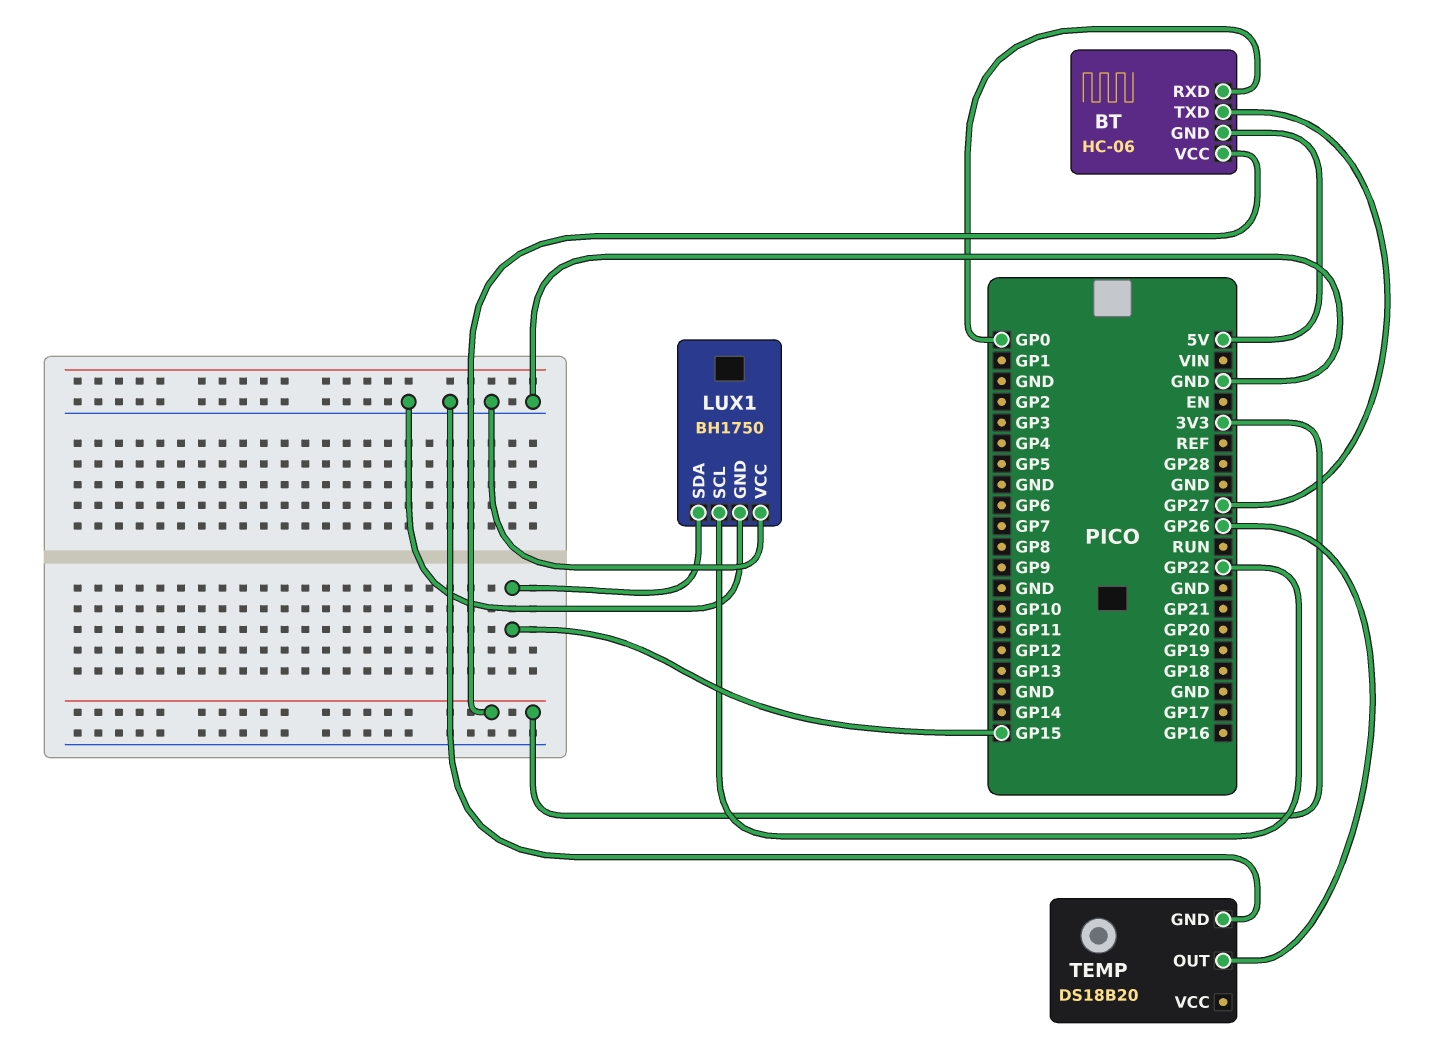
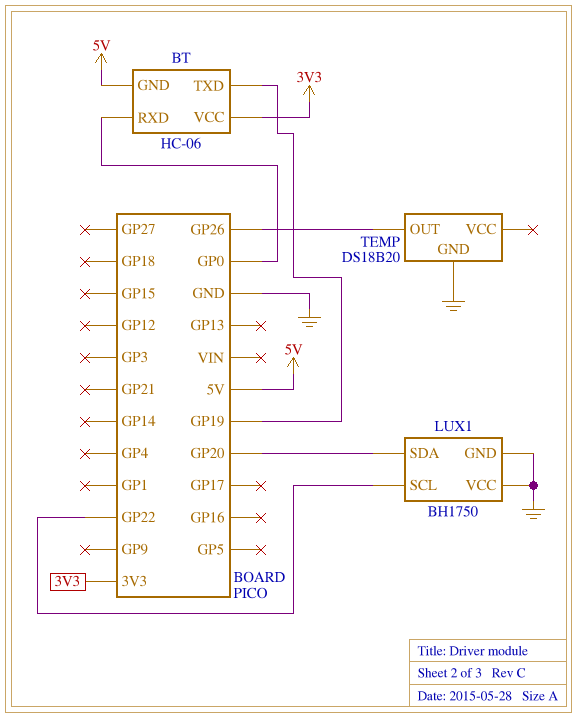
BT pin TXD: GP27 -> GP19
LUX1 pin SDA: GP15 -> GP20

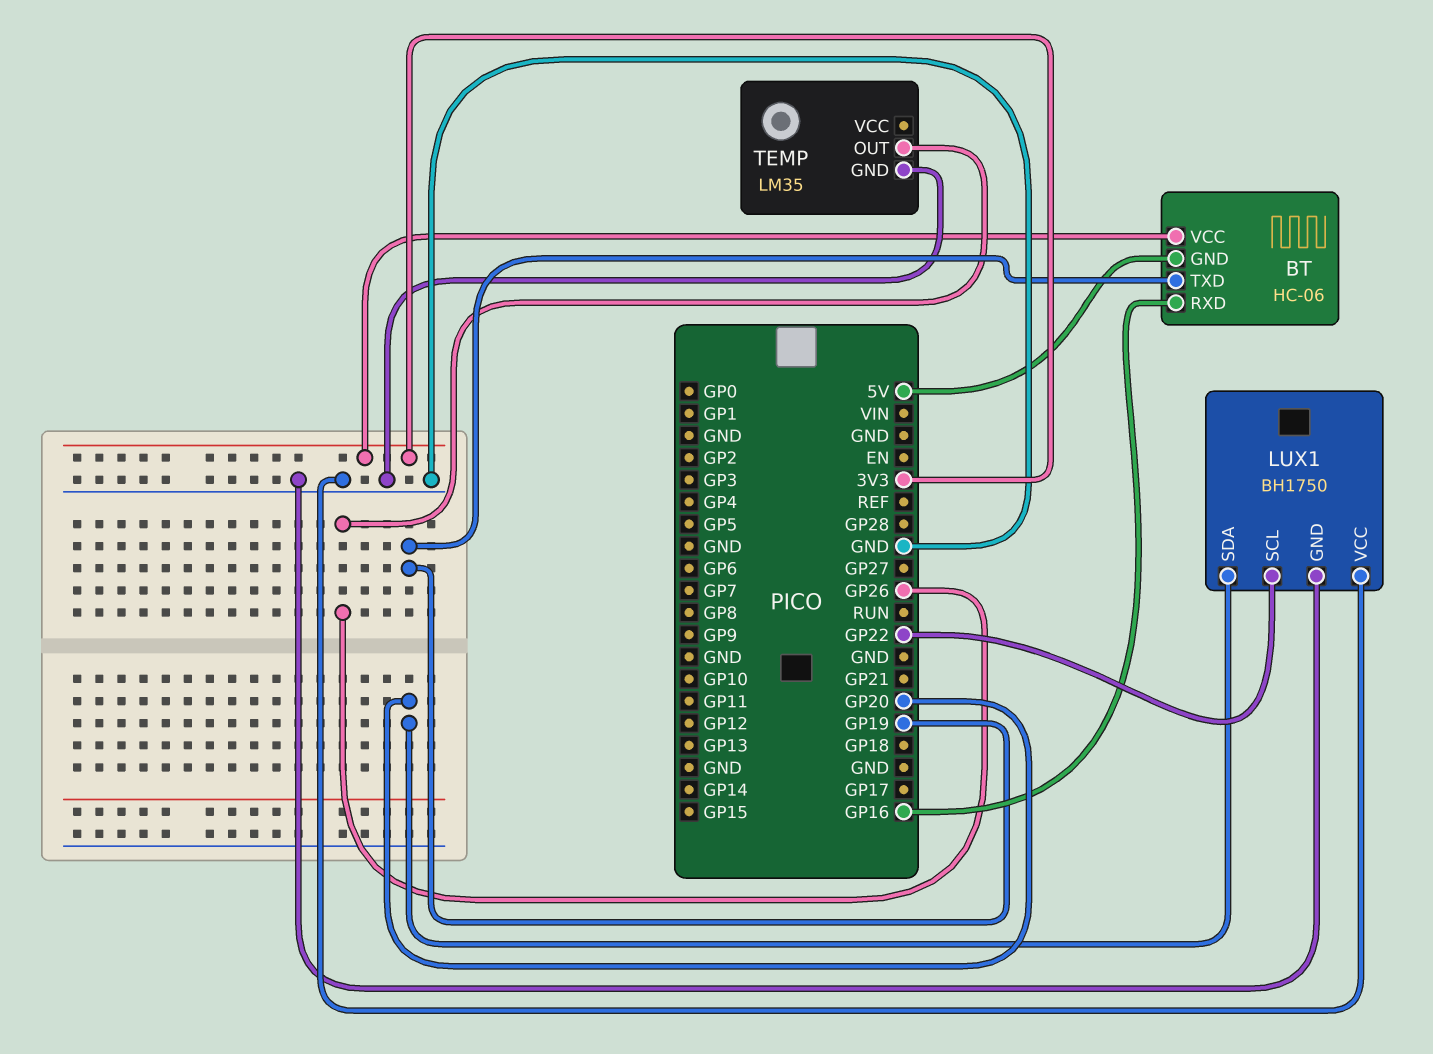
BT pin RXD: GP0 -> GP16
TEMP: DS18B20 -> LM35

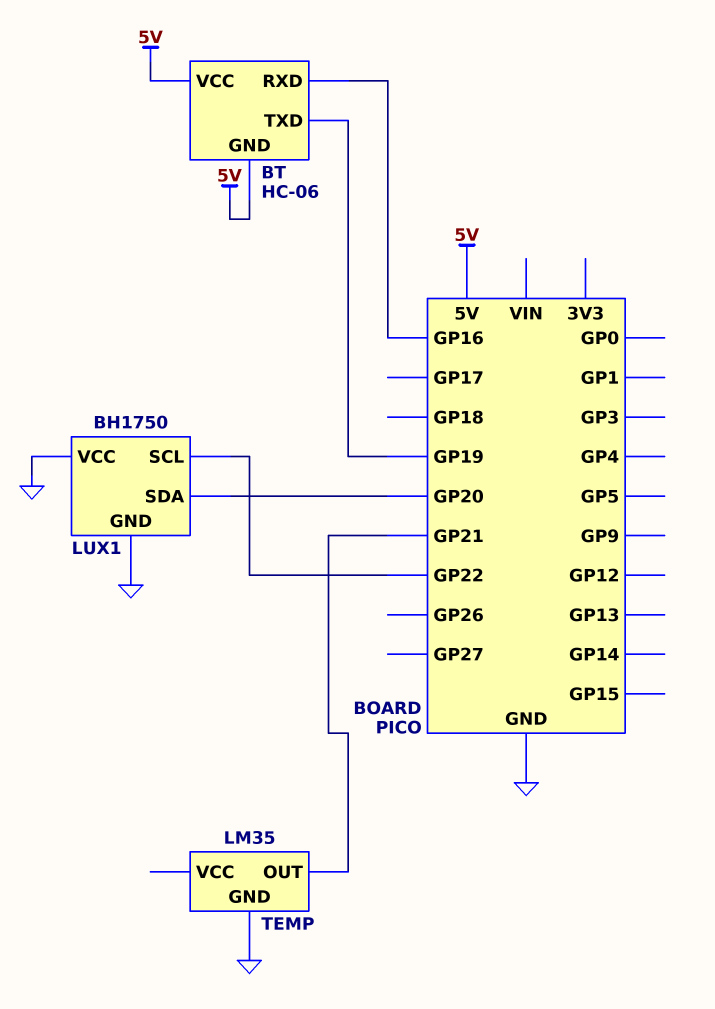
BT pin VCC: 3V3 -> 5V
TEMP pin OUT: GP26 -> GP21

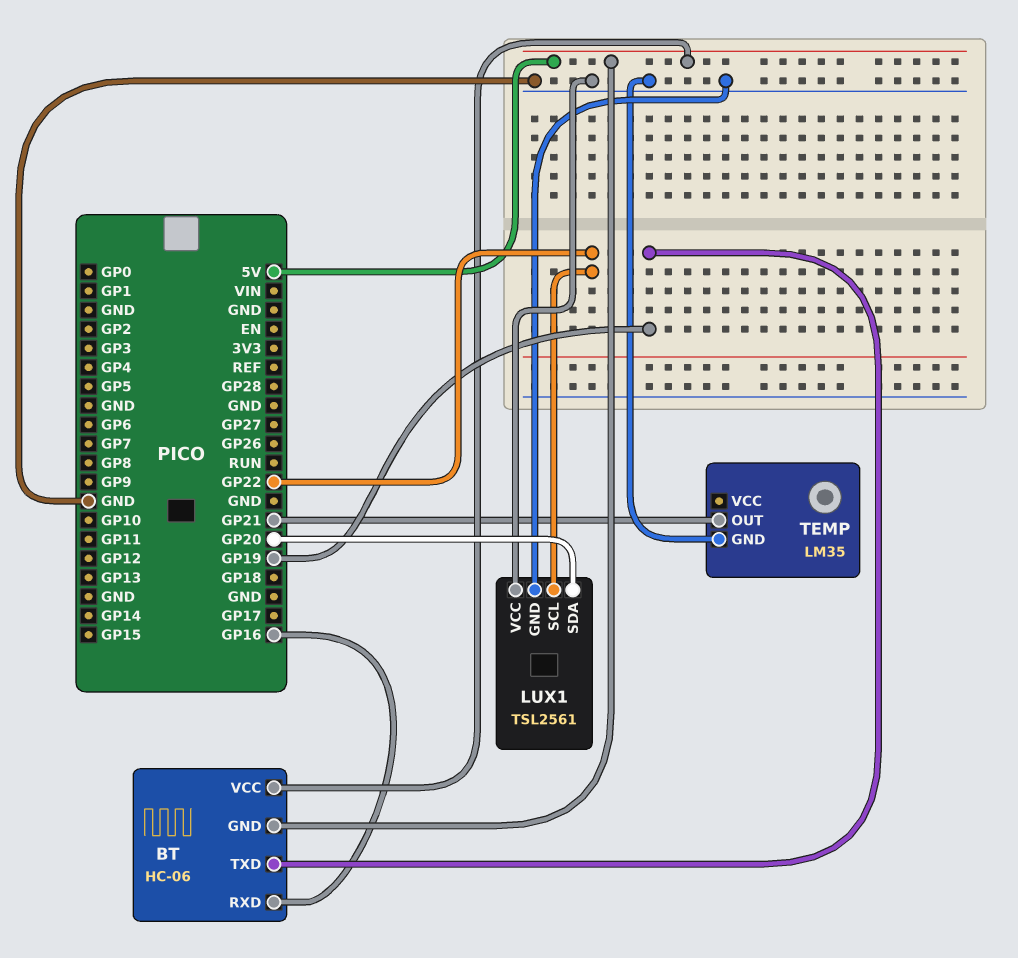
LUX1: BH1750 -> TSL2561

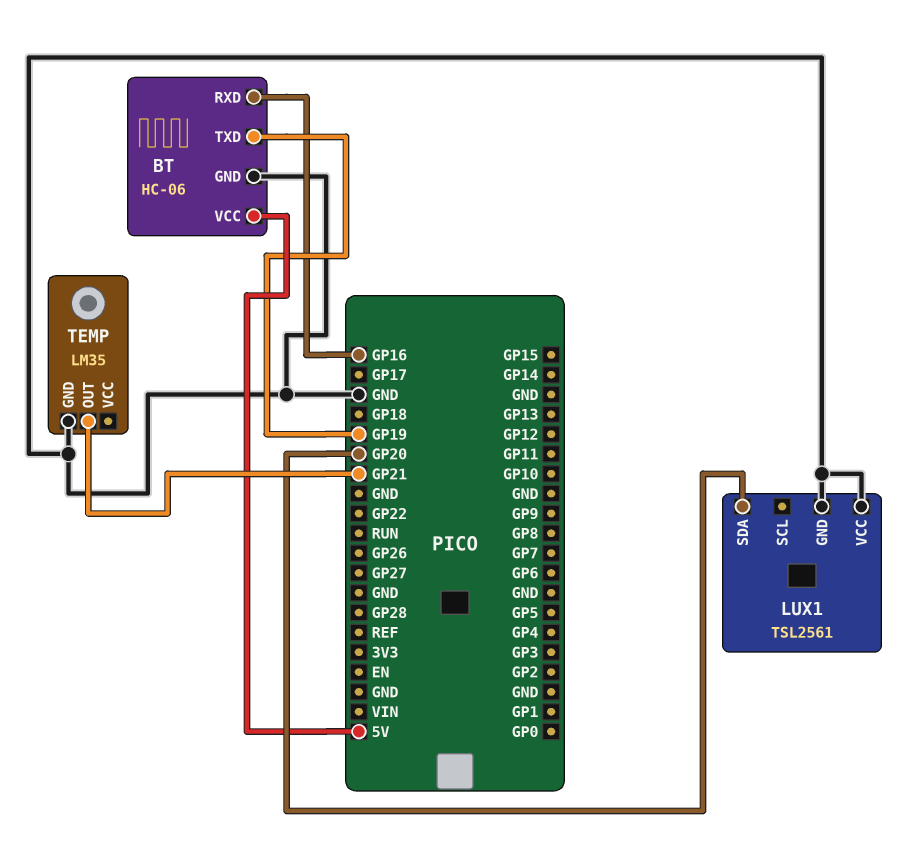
BT pin GND: 5V -> GND
LUX1 pin SCL: GP22 -> none

